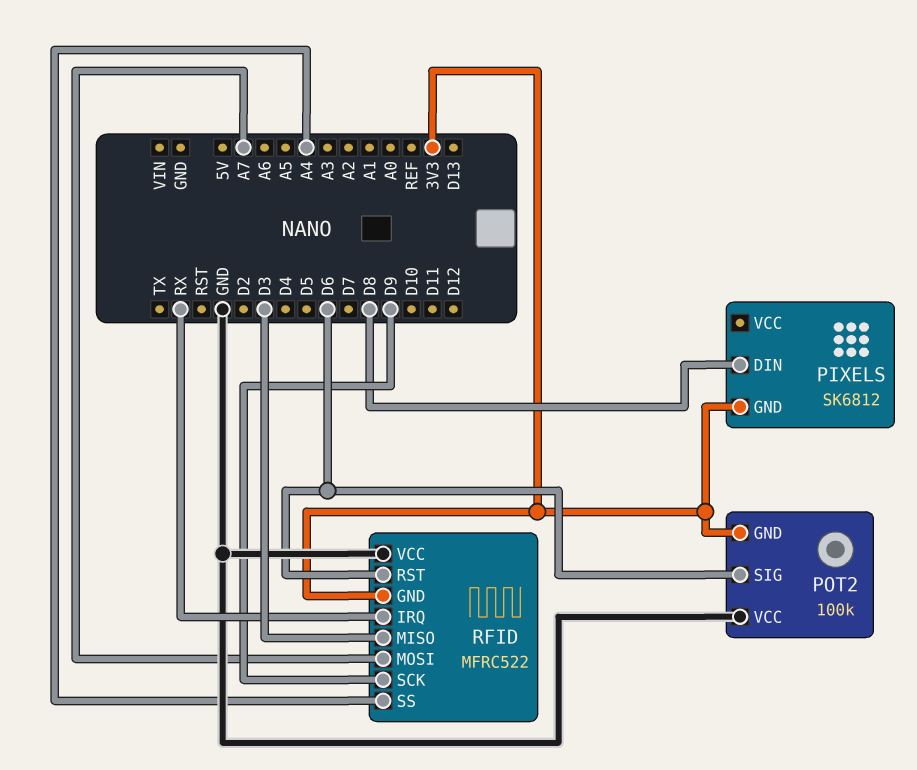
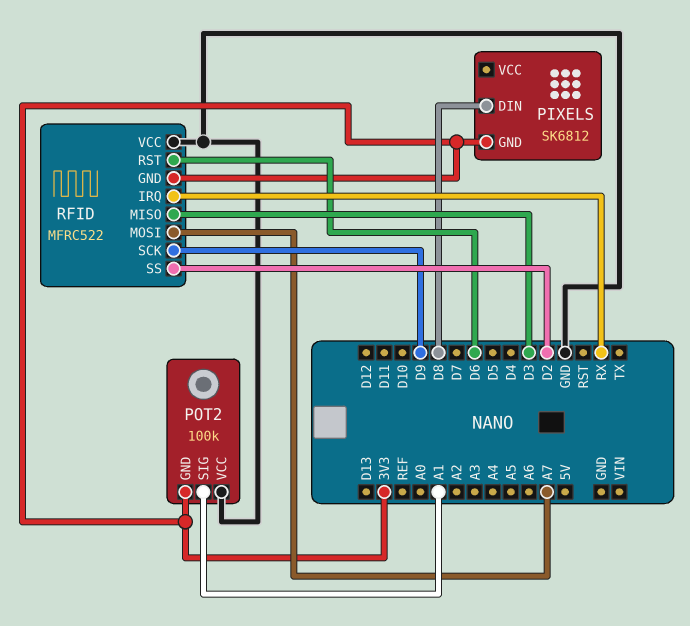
POT2 pin SIG: D6 -> A1
RFID pin SS: A4 -> D2

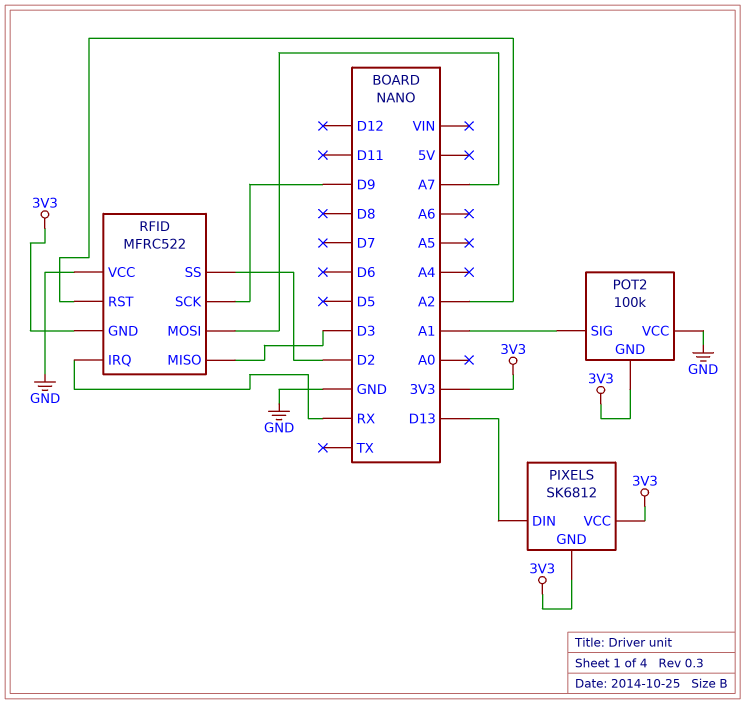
PIXELS pin DIN: D8 -> D13
PIXELS pin VCC: none -> 3V3
RFID pin RST: D6 -> A2

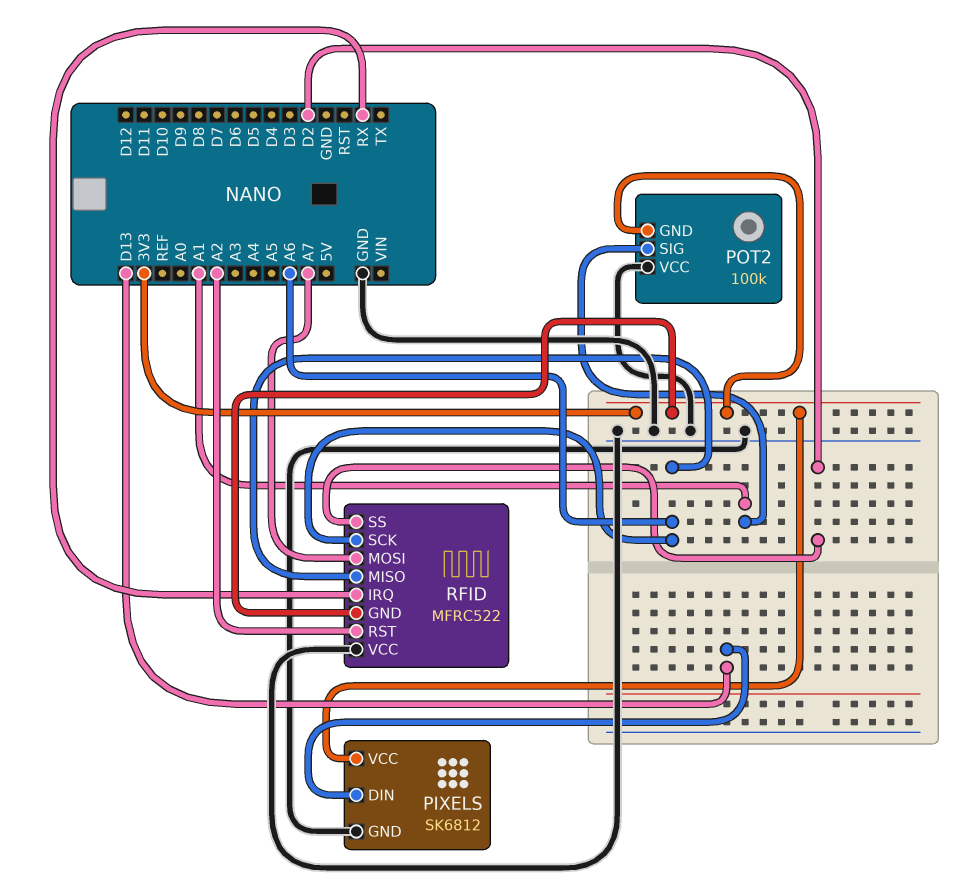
PIXELS pin GND: 3V3 -> GND
RFID pin MISO: D3 -> A6
RFID pin SCK: D9 -> A6

